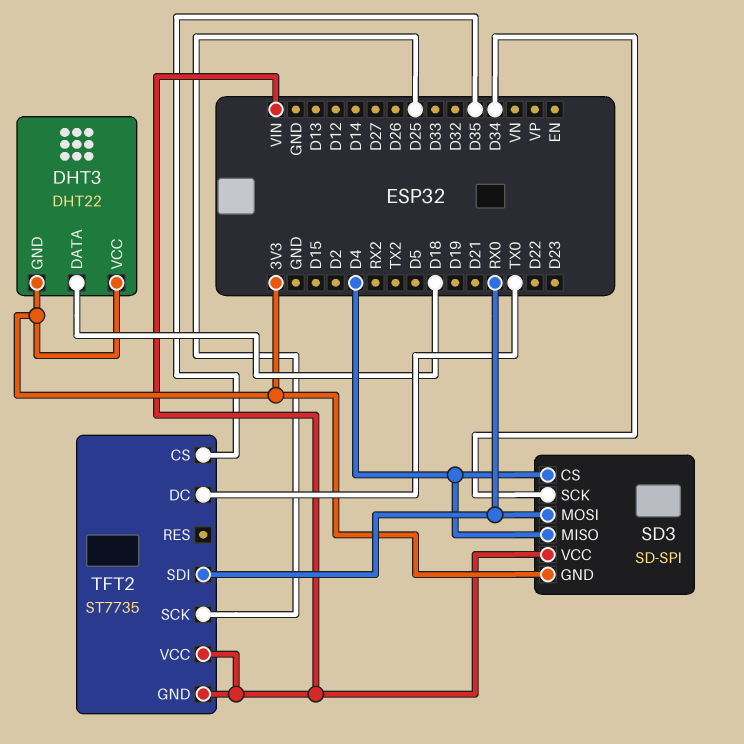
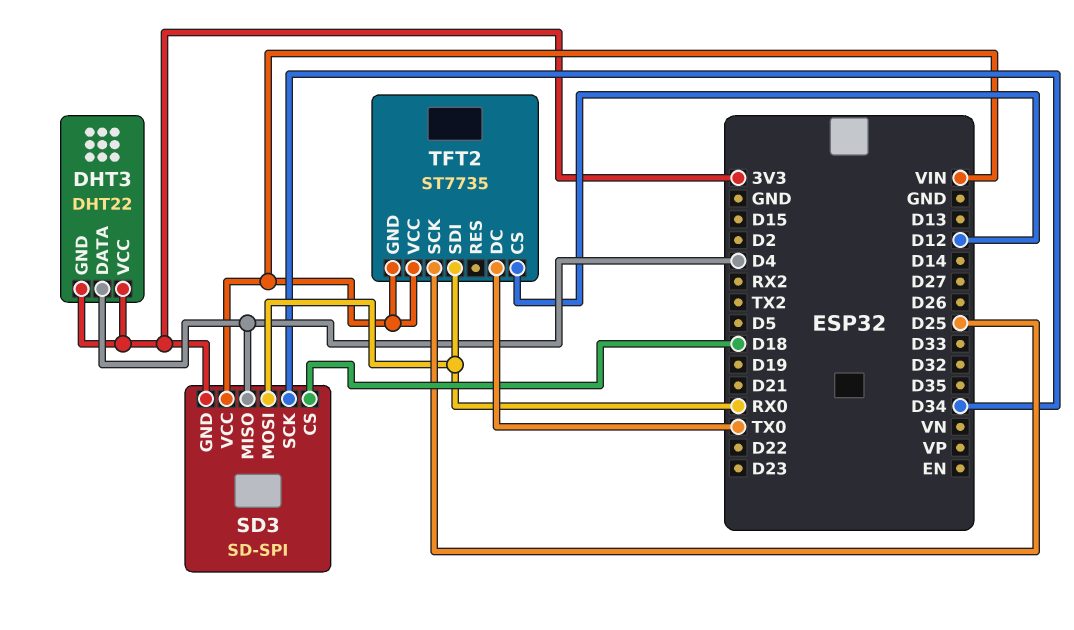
DHT3 pin DATA: D18 -> D4
SD3 pin CS: D4 -> D18
TFT2 pin CS: D35 -> D12

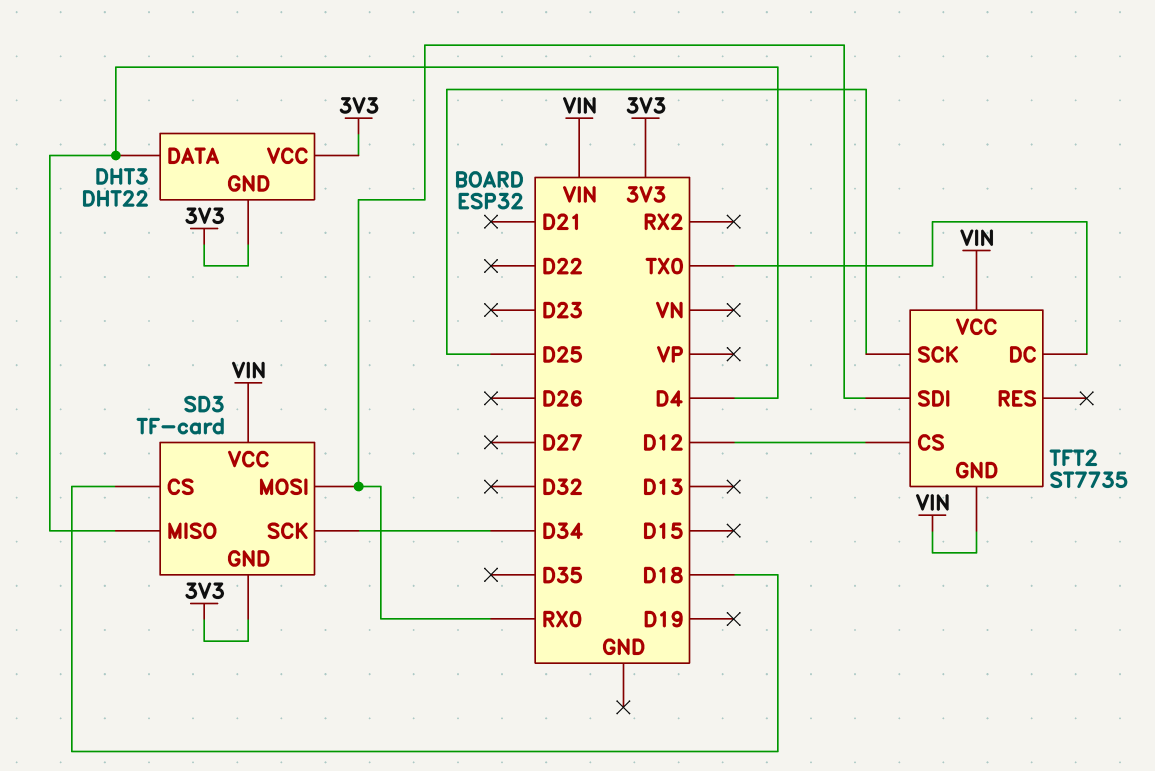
SD3: SD-SPI -> TF-card

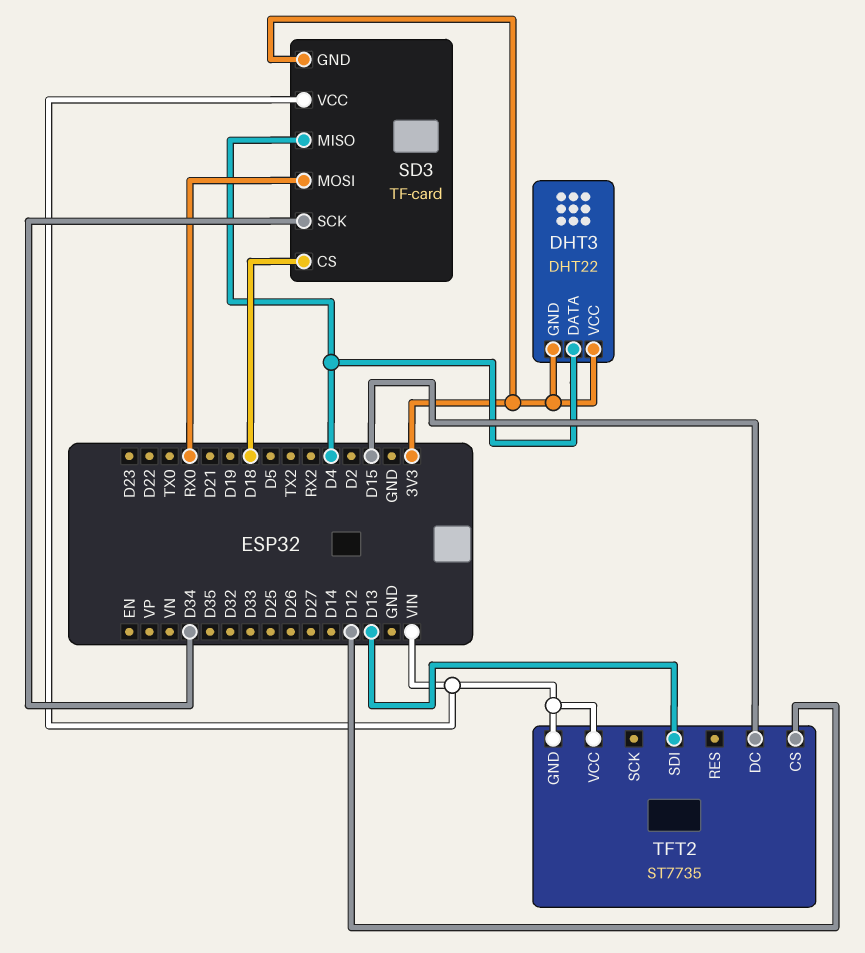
TFT2 pin DC: TX0 -> D15
TFT2 pin SCK: D25 -> none
TFT2 pin SDI: RX0 -> D13

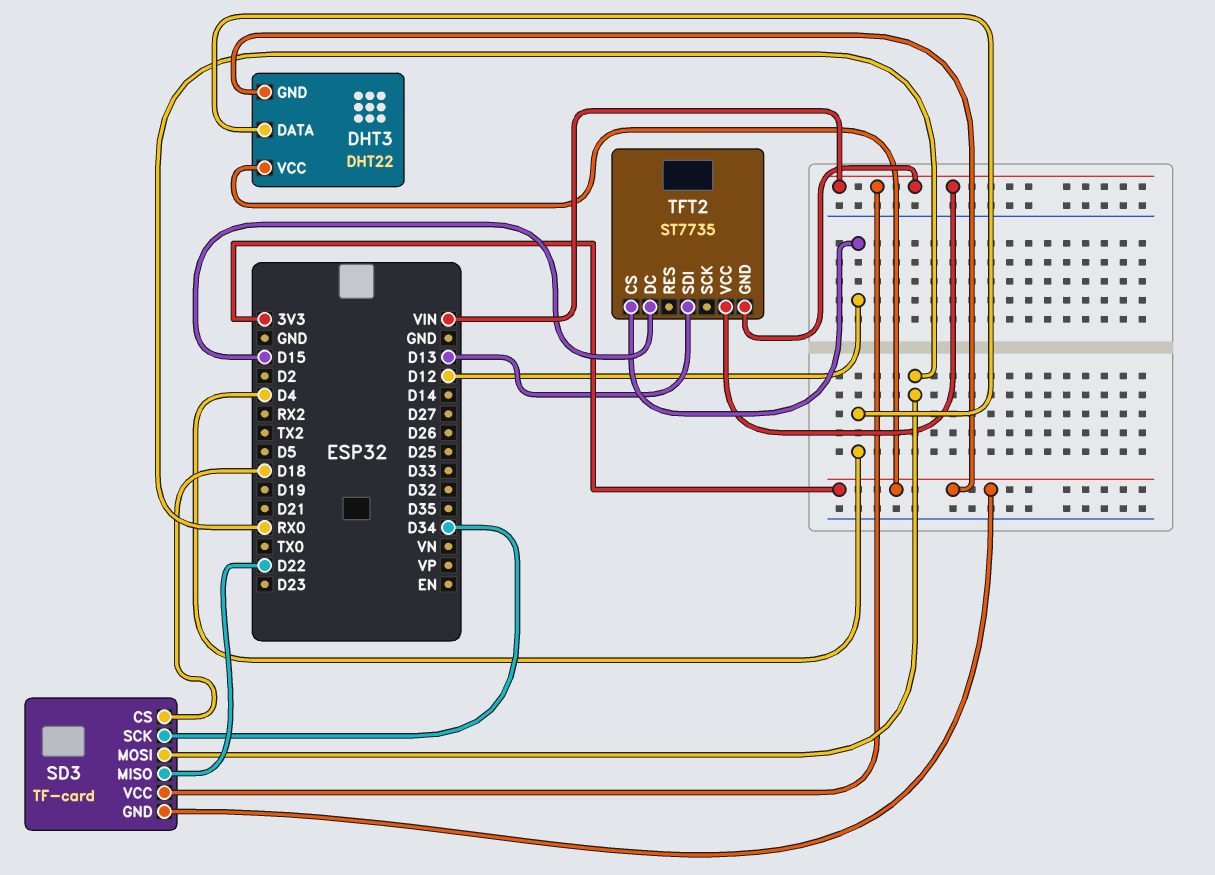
SD3 pin MISO: D4 -> D22

